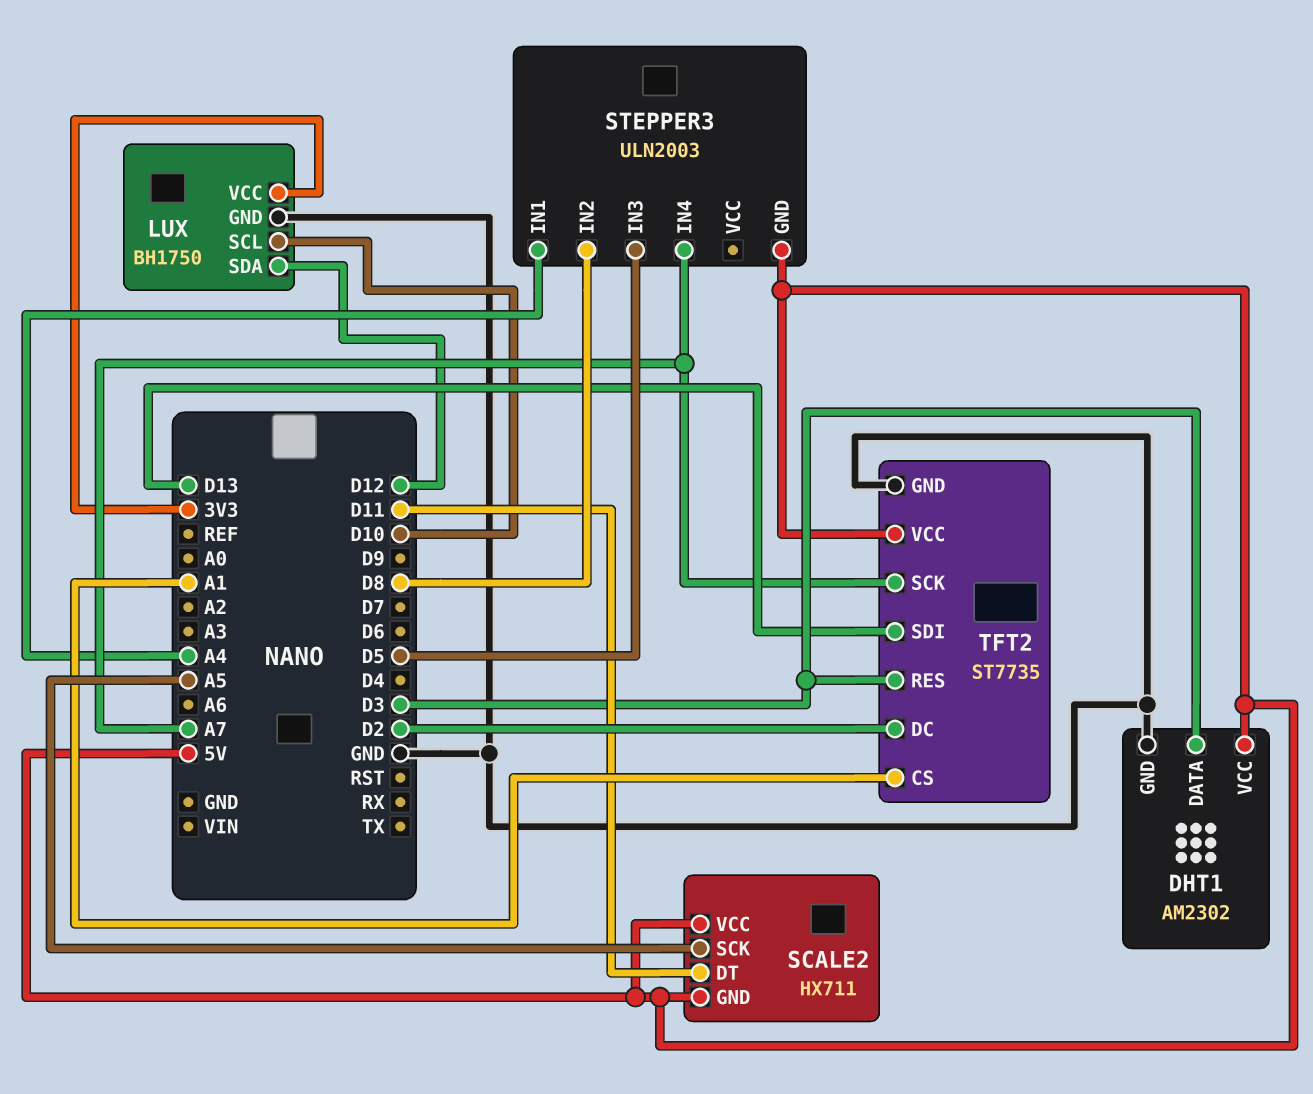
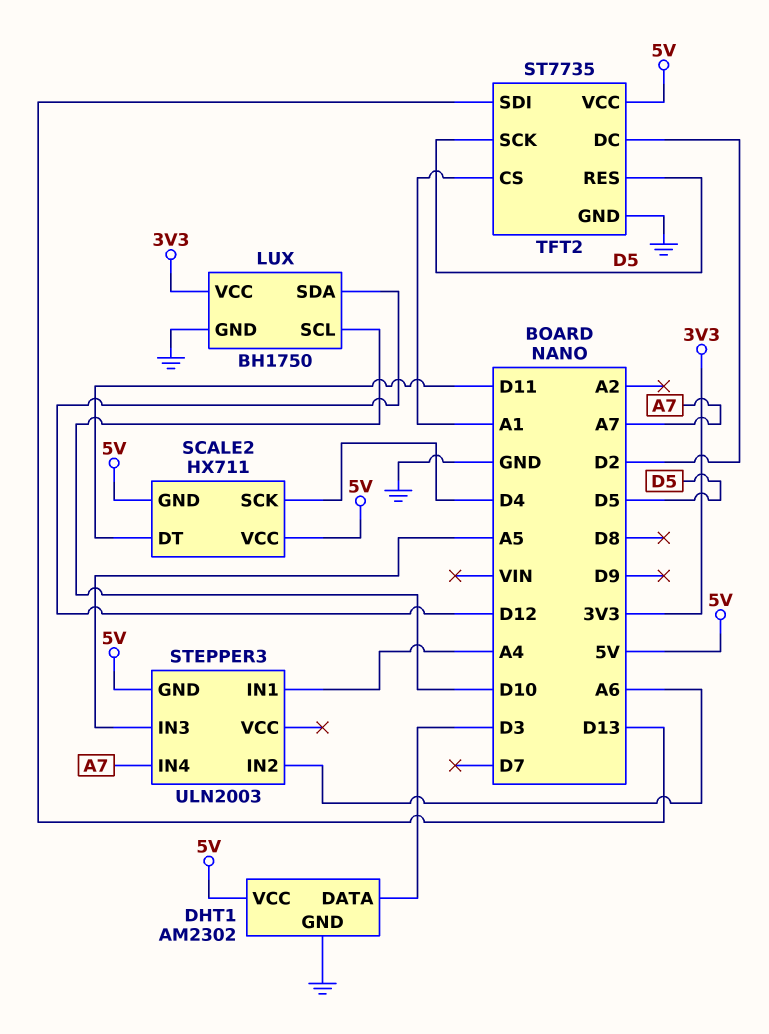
SCALE2 pin SCK: A5 -> D4
STEPPER3 pin IN2: D8 -> A6
STEPPER3 pin IN3: D5 -> A5
TFT2 pin RES: D3 -> D5
TFT2 pin SCK: A7 -> D5

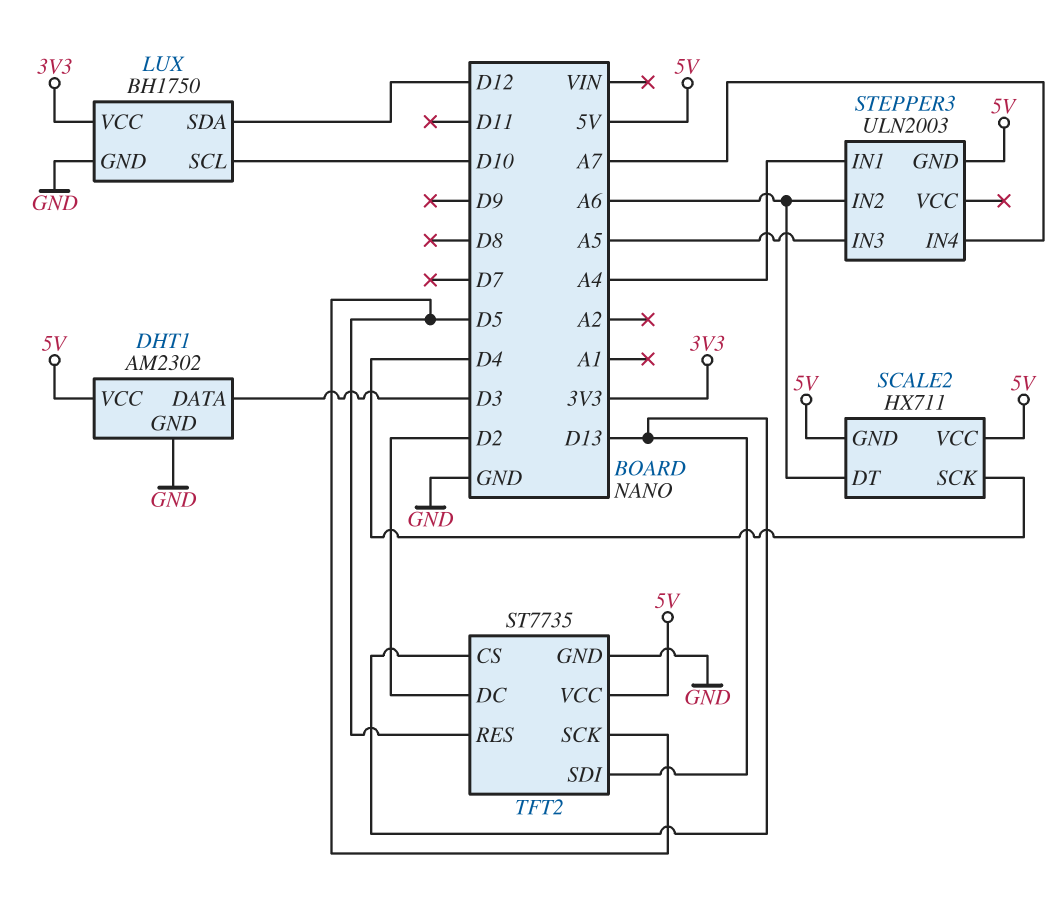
SCALE2 pin DT: D11 -> A6
TFT2 pin CS: A1 -> D13

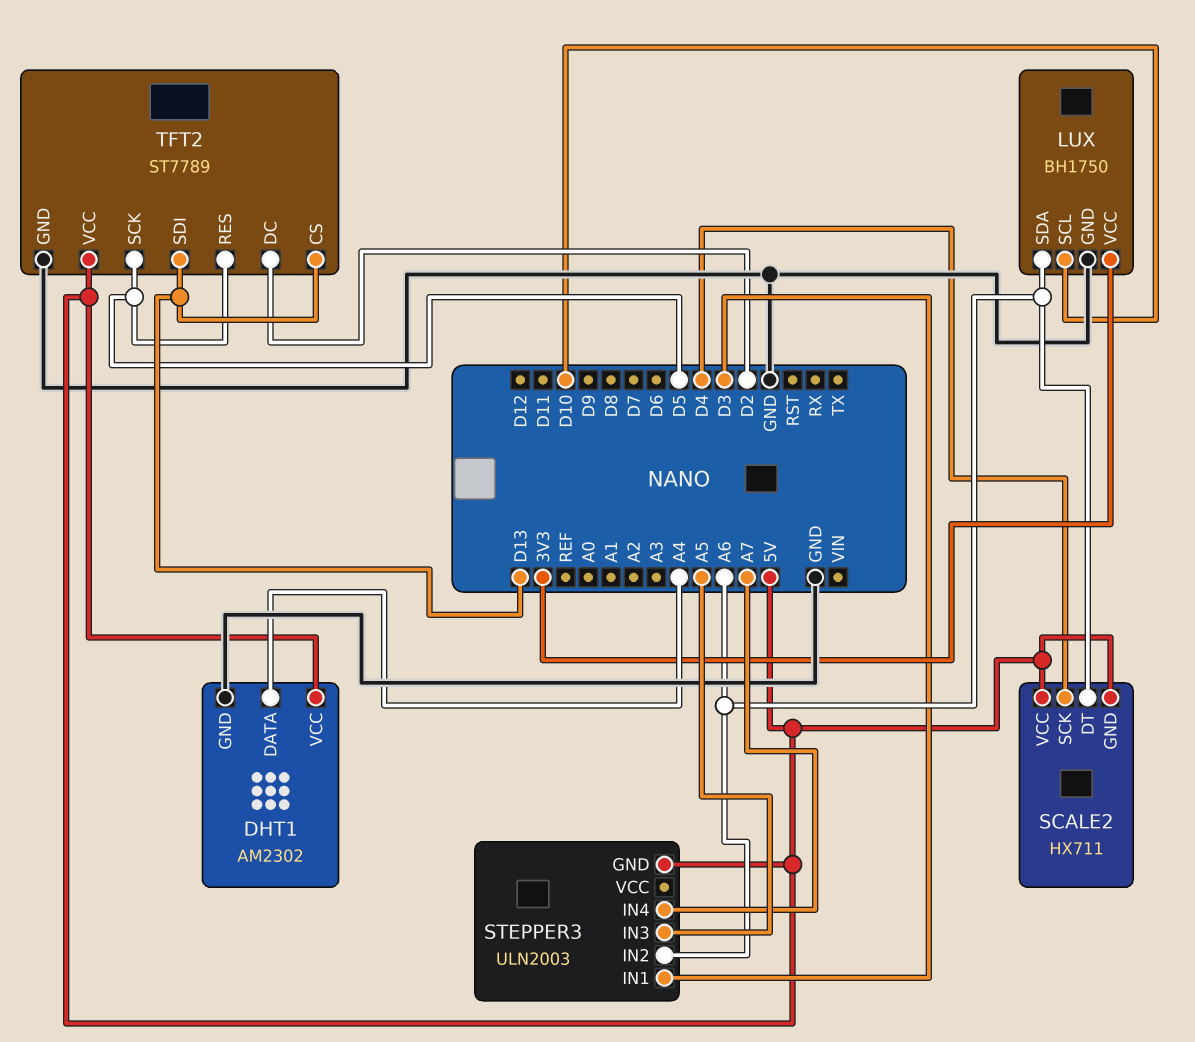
DHT1 pin DATA: D3 -> A4
LUX pin SDA: D12 -> A6
STEPPER3 pin IN1: A4 -> D3
TFT2: ST7735 -> ST7789

